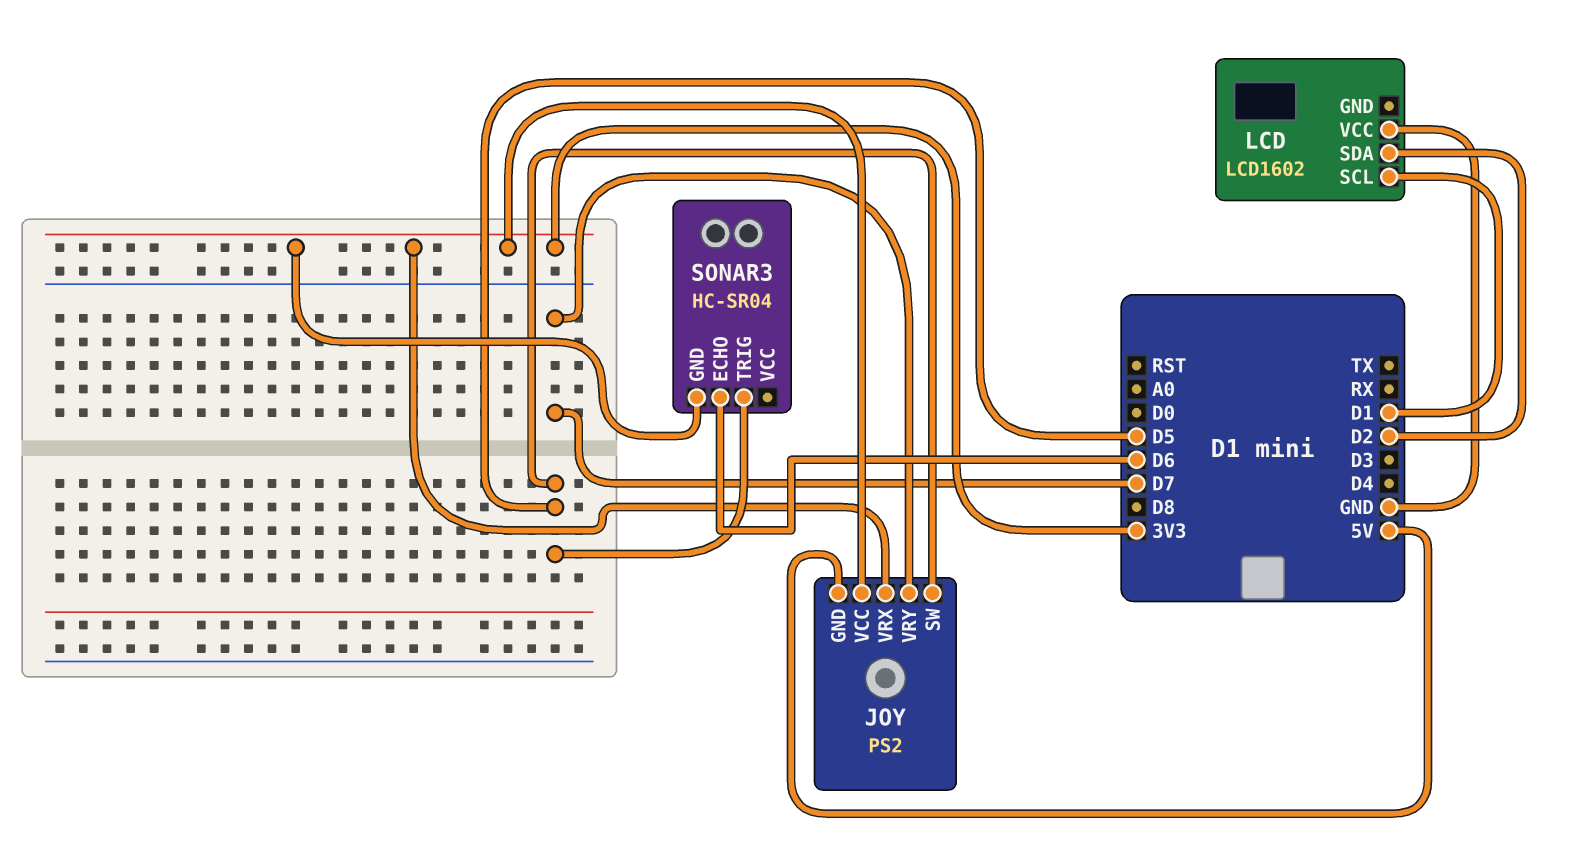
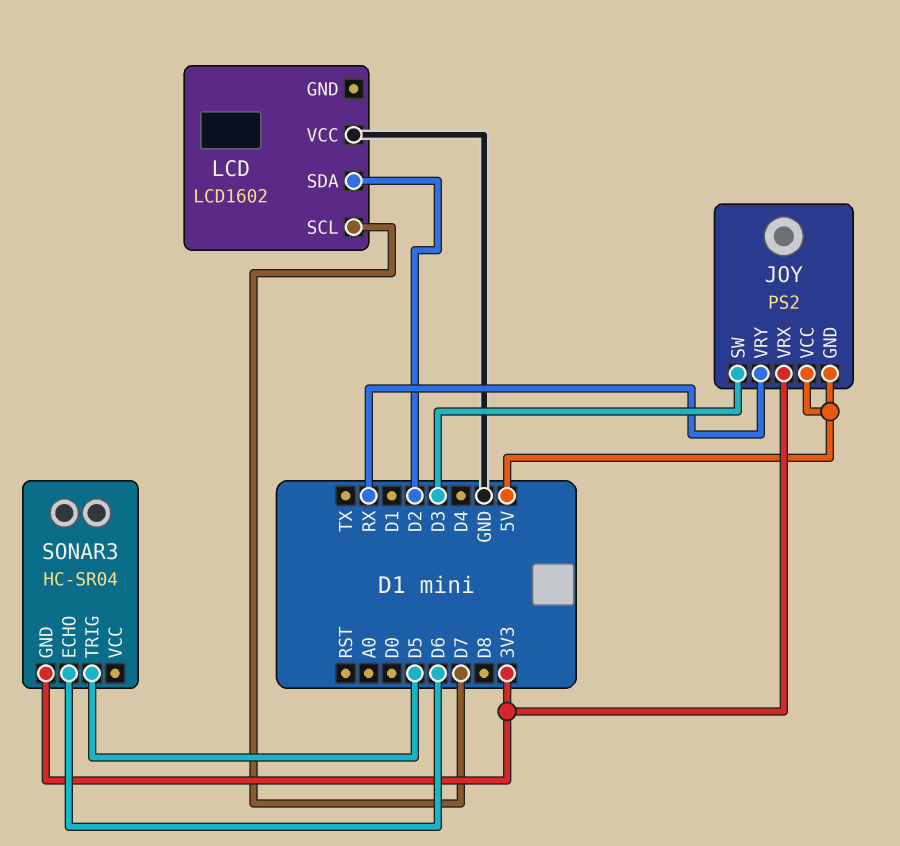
JOY pin SW: D5 -> D3
JOY pin VCC: 3V3 -> 5V
JOY pin VRY: D7 -> RX
LCD pin SCL: D1 -> D7

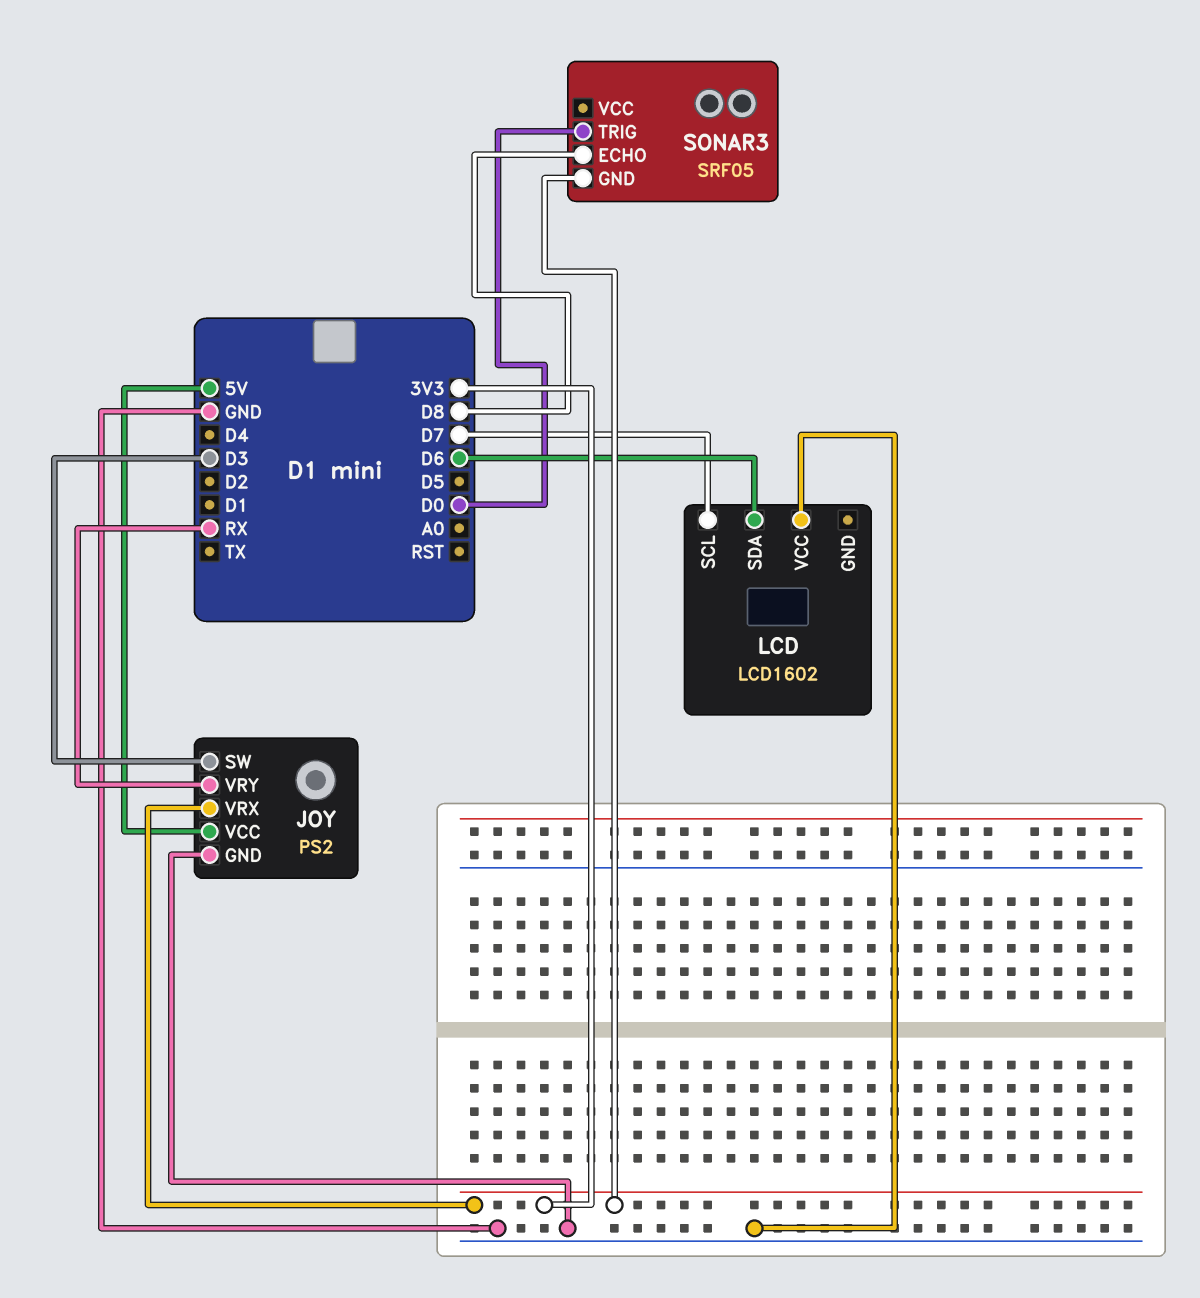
JOY pin GND: 5V -> GND
LCD pin SDA: D2 -> D6
SONAR3: HC-SR04 -> SRF05
SONAR3 pin ECHO: D6 -> D8
SONAR3 pin TRIG: D5 -> D0

